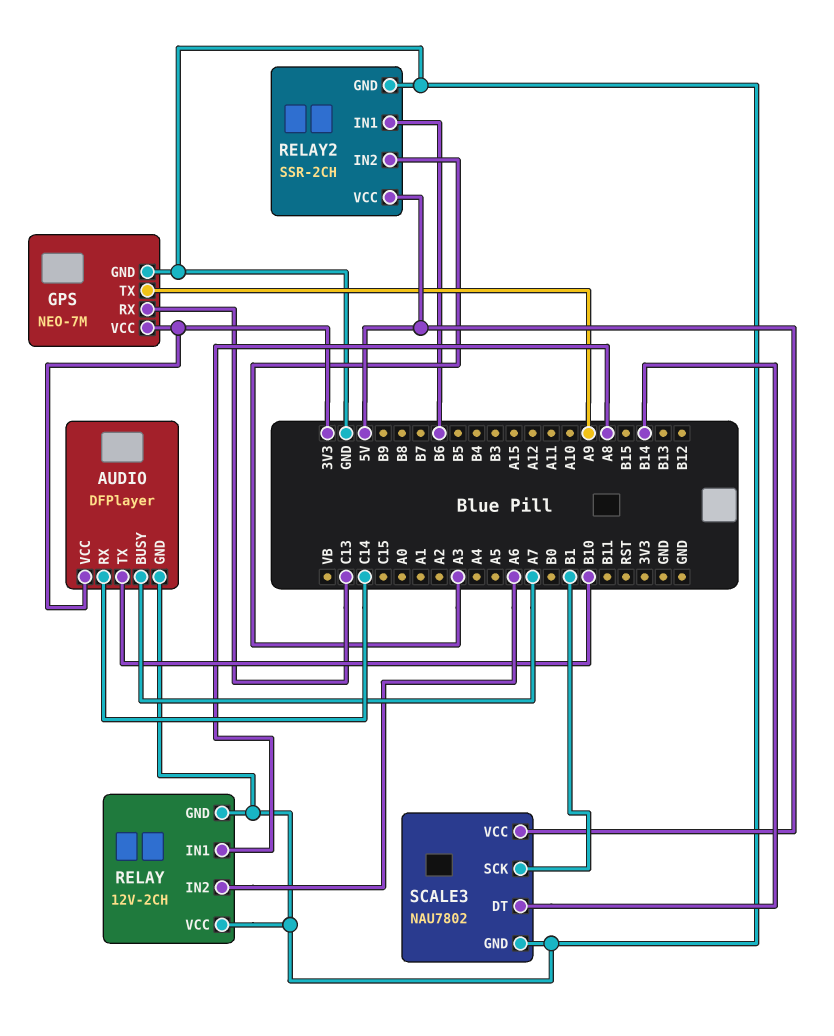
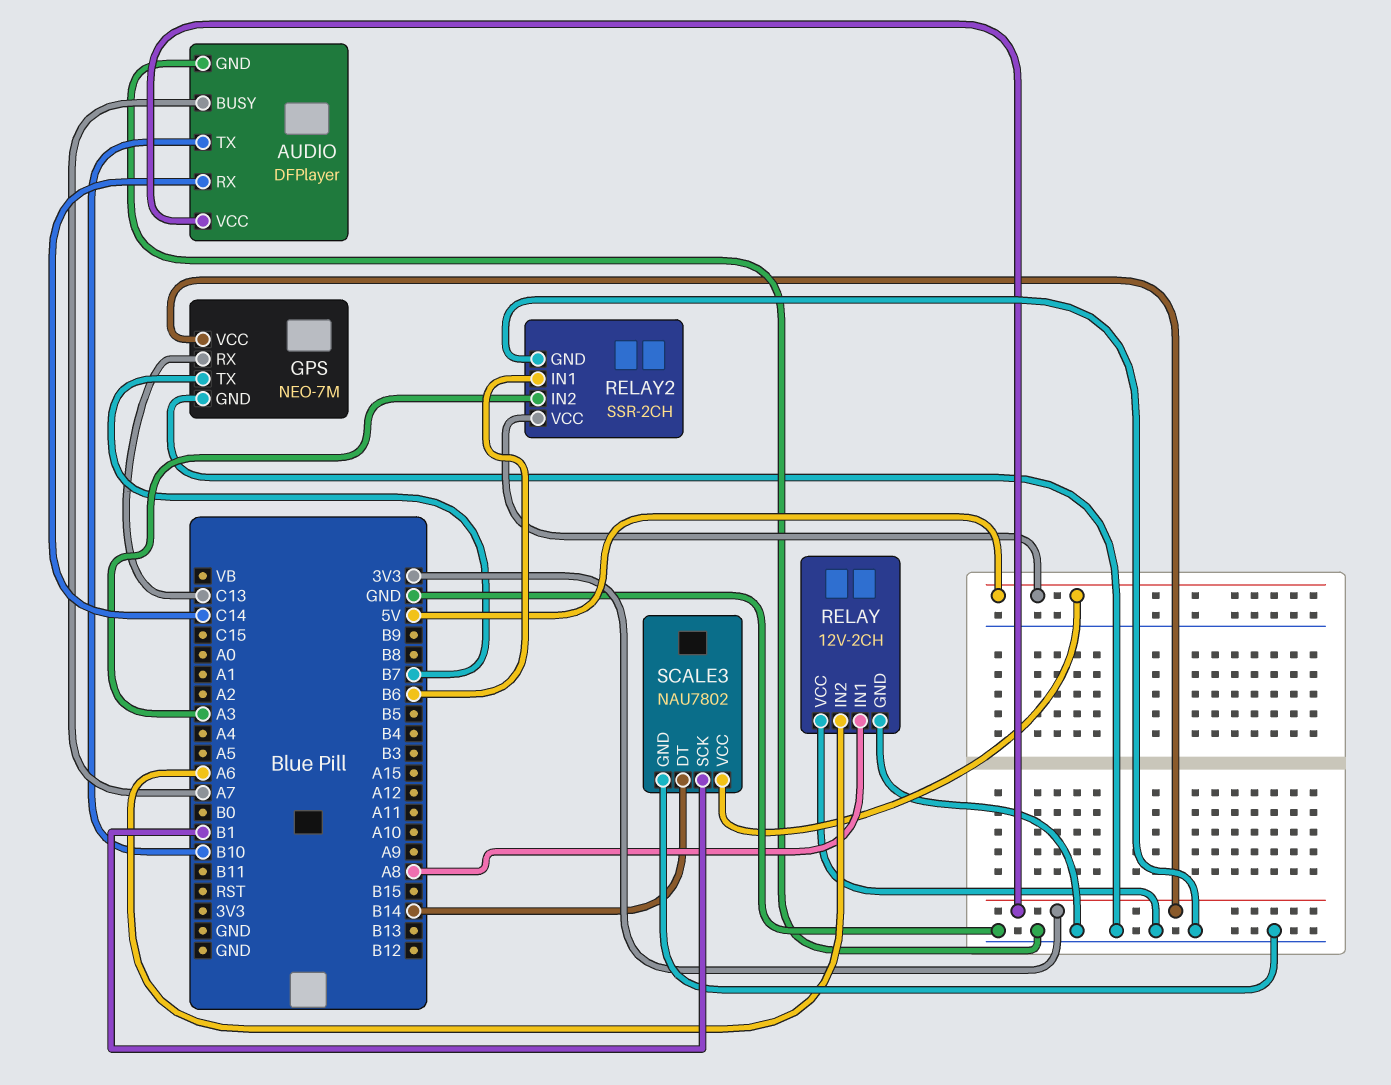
GPS pin TX: A9 -> B7

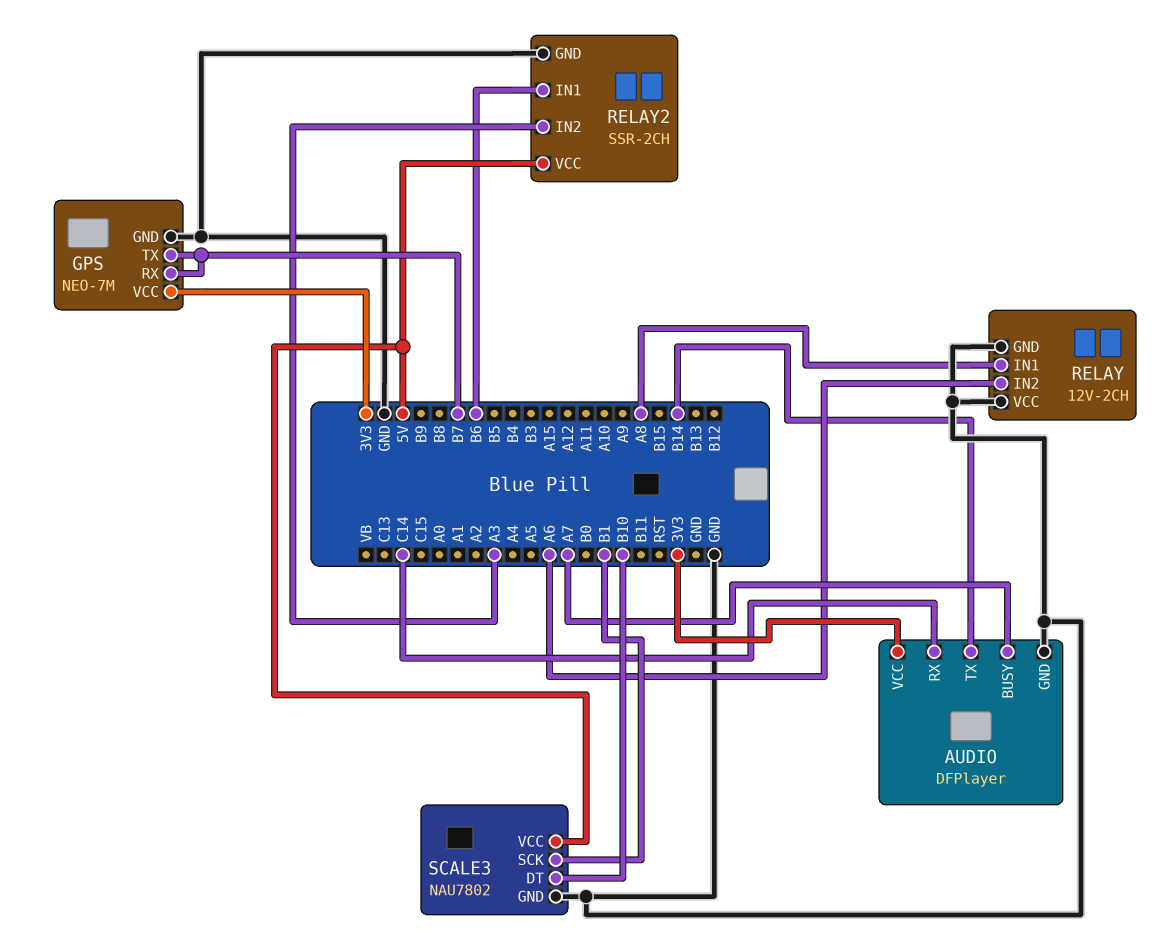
AUDIO pin TX: B10 -> B14
GPS pin RX: C13 -> B7
SCALE3 pin DT: B14 -> B10

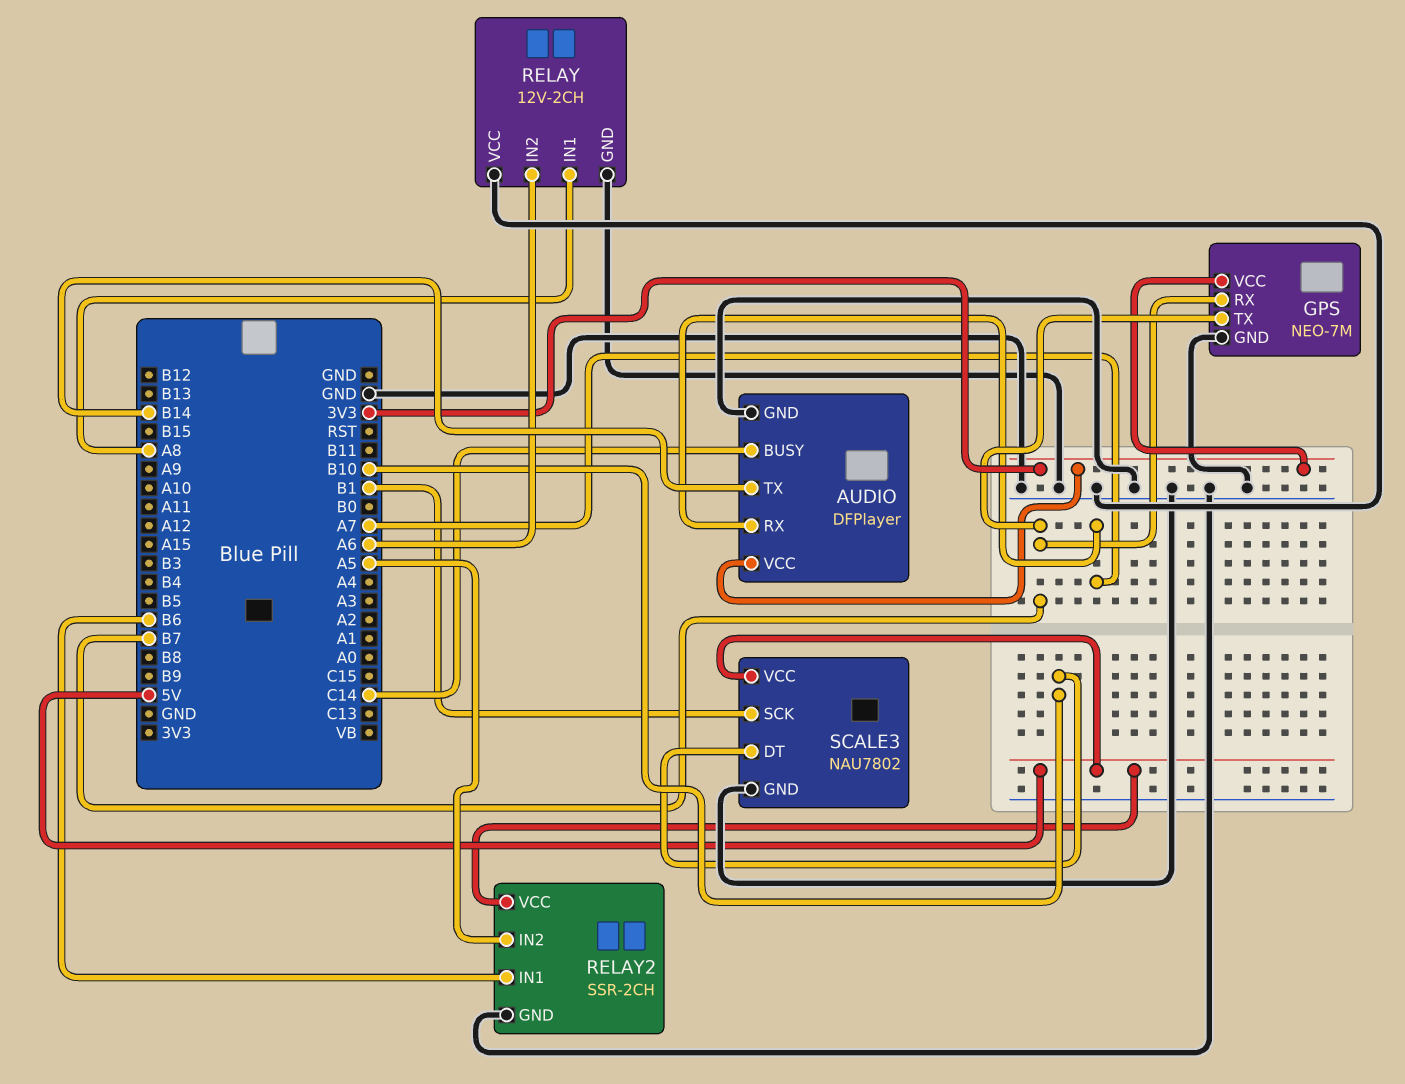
AUDIO pin BUSY: A7 -> C14
AUDIO pin RX: C14 -> A7
RELAY2 pin IN2: A3 -> A5

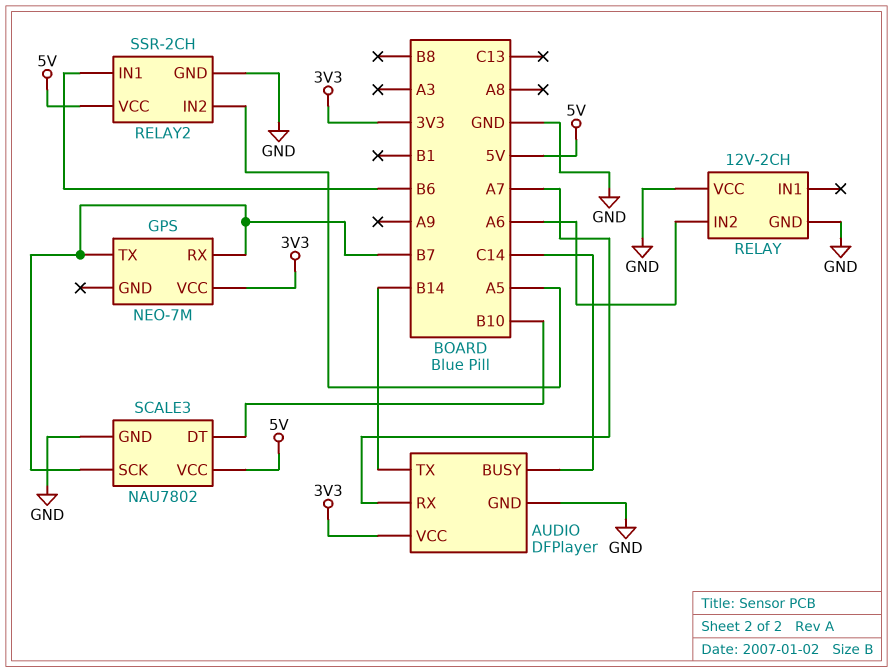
GPS pin GND: GND -> none
RELAY pin IN1: A8 -> none
SCALE3 pin SCK: B1 -> B7

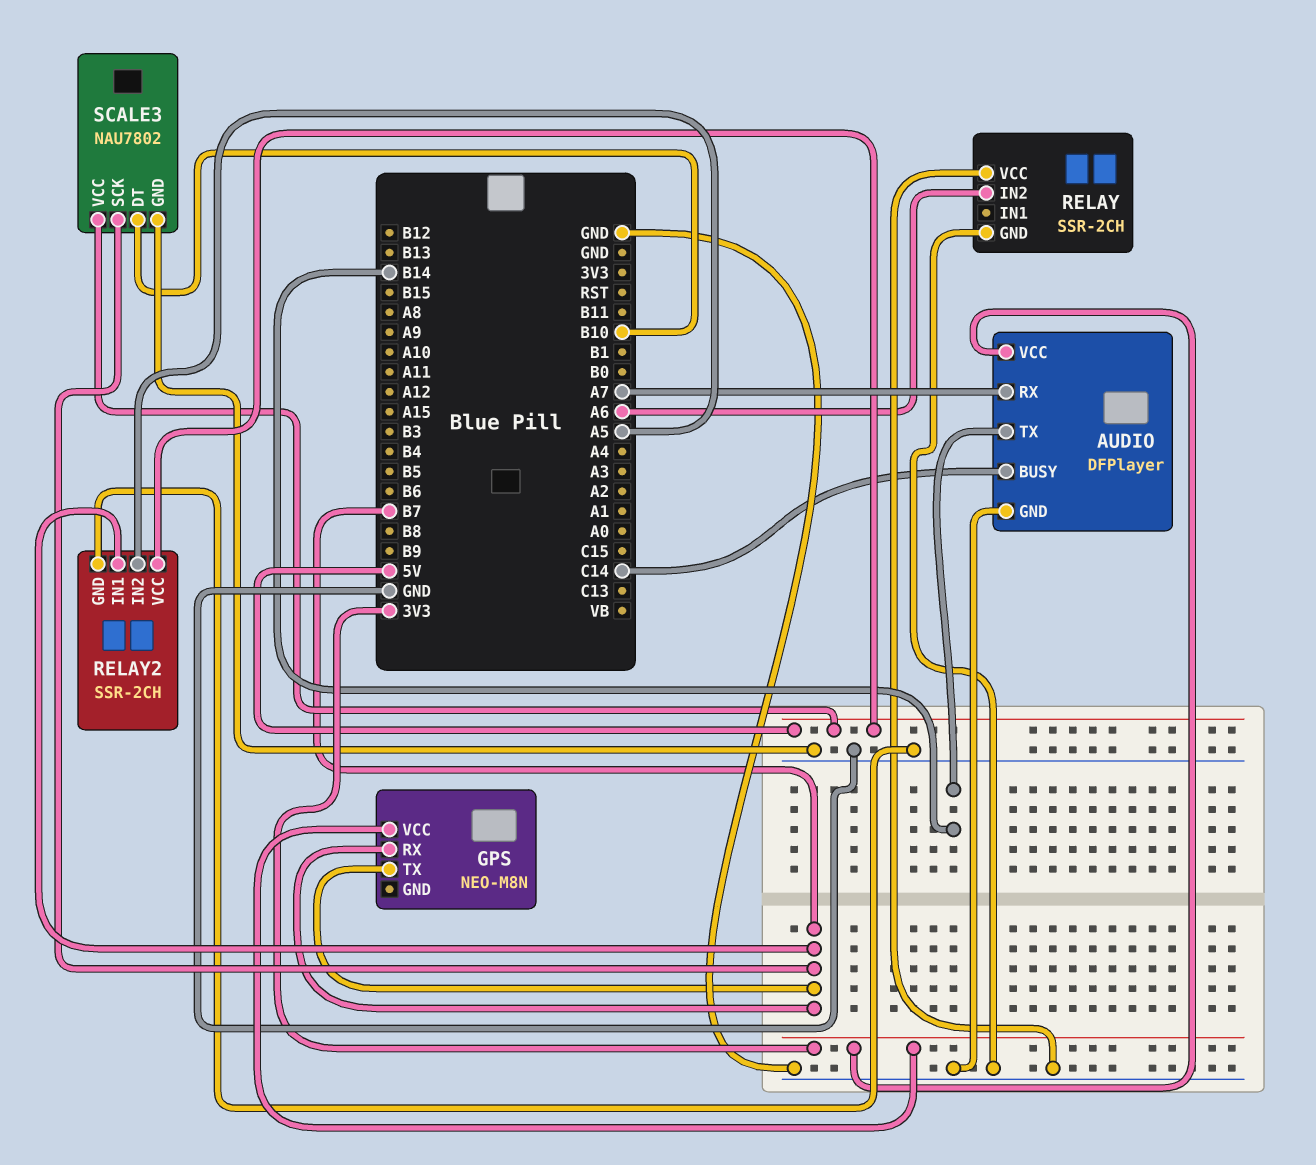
GPS: NEO-7M -> NEO-M8N
RELAY: 12V-2CH -> SSR-2CH
RELAY2 pin IN1: B6 -> B7

